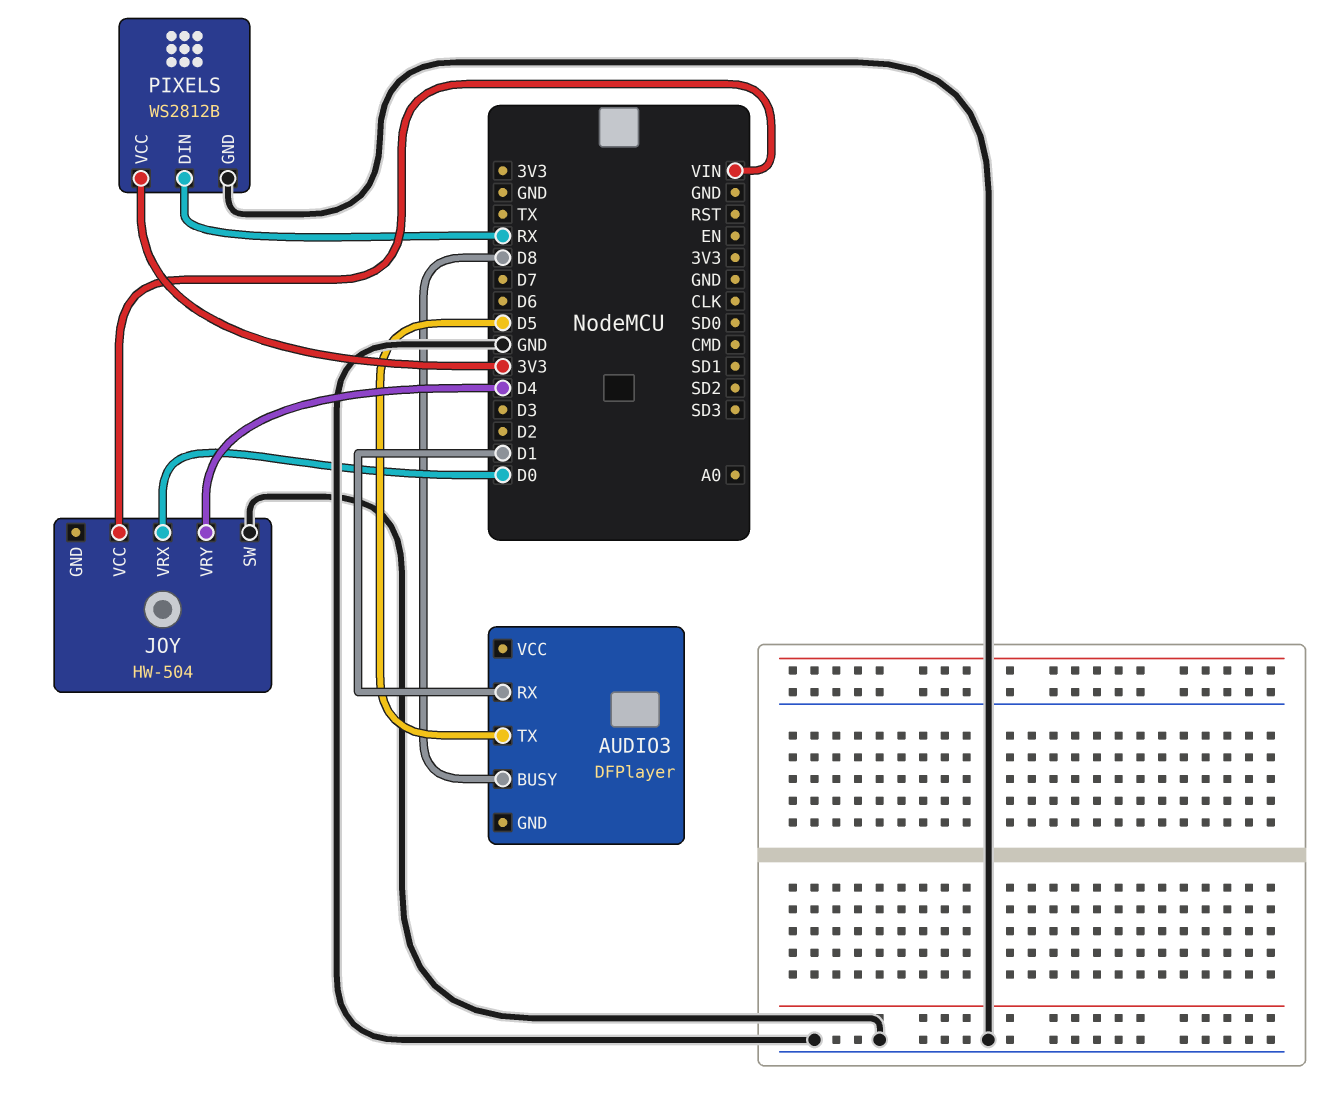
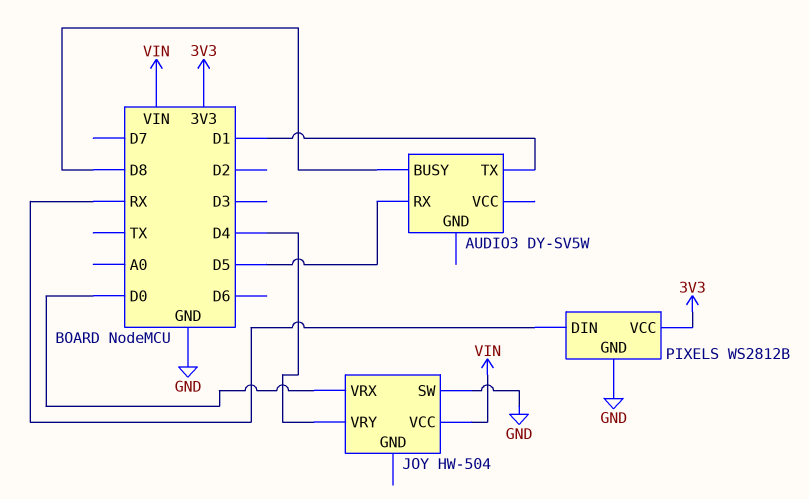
AUDIO3: DFPlayer -> DY-SV5W
AUDIO3 pin RX: D1 -> D5
AUDIO3 pin TX: D5 -> D1

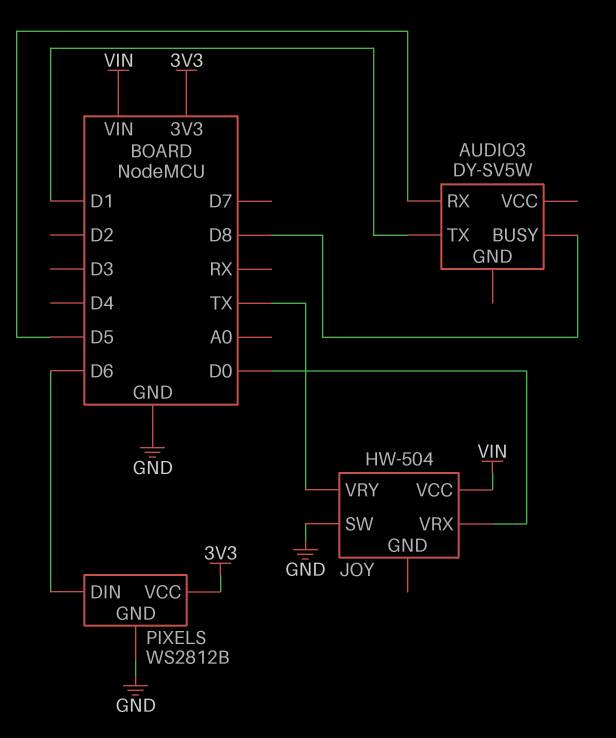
JOY pin VRY: D4 -> TX
PIXELS pin DIN: RX -> D6

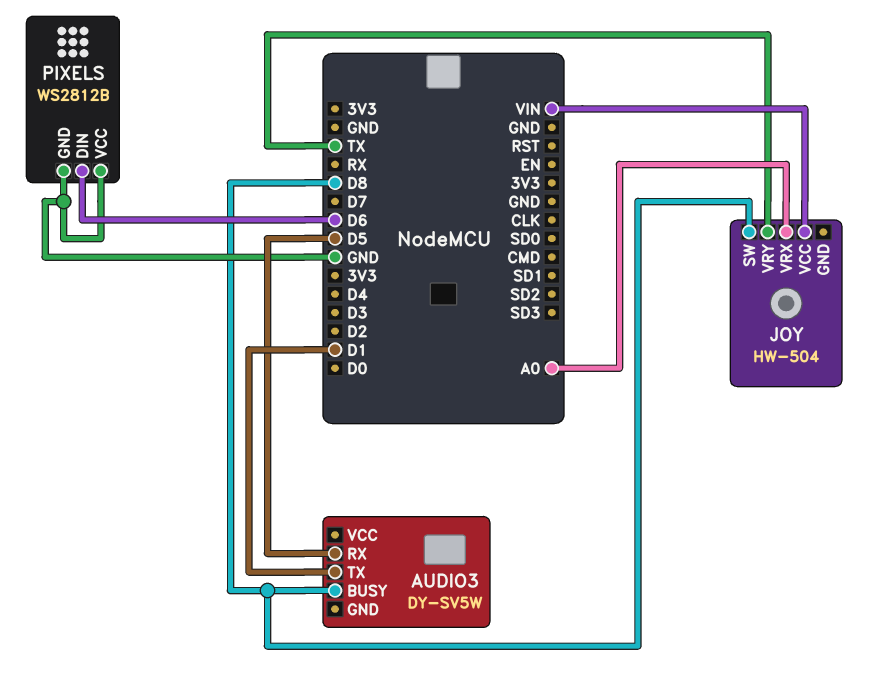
JOY pin SW: GND -> D8
JOY pin VRX: D0 -> A0
PIXELS pin VCC: 3V3 -> GND

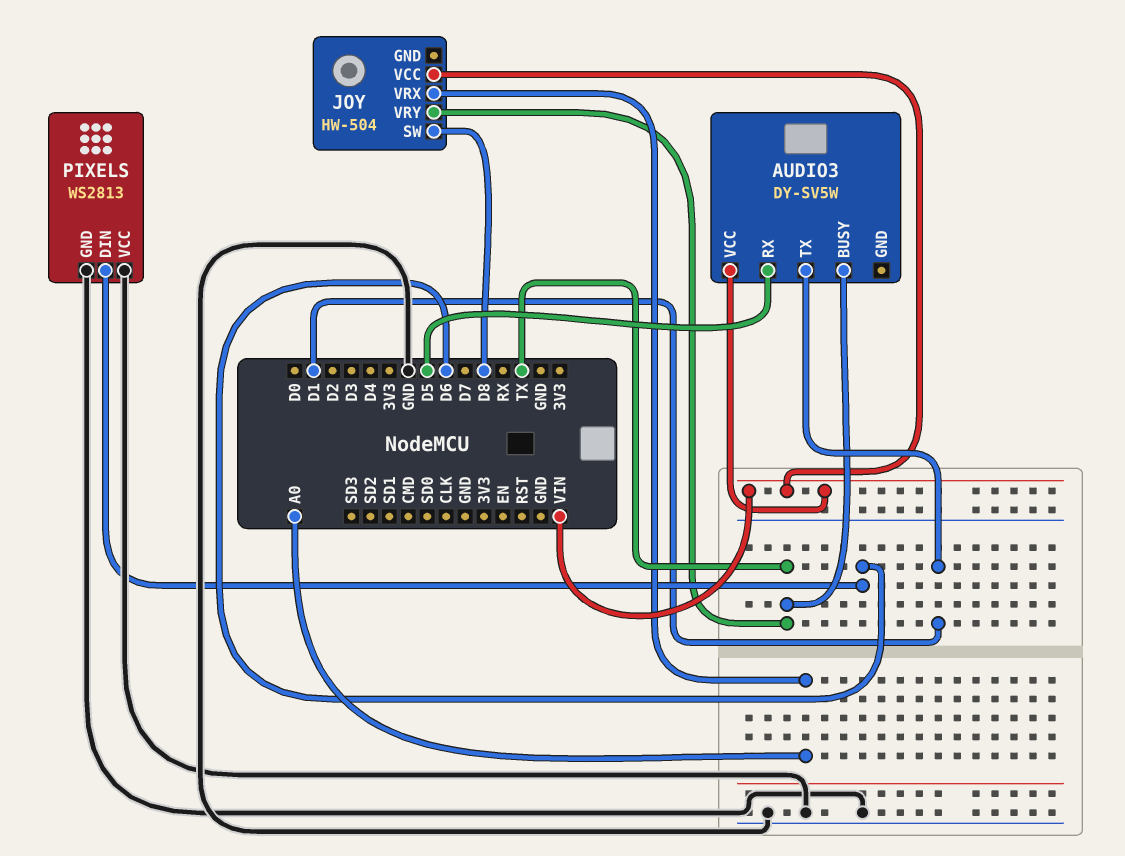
AUDIO3 pin BUSY: D8 -> TX
AUDIO3 pin VCC: none -> VIN
PIXELS: WS2812B -> WS2813

